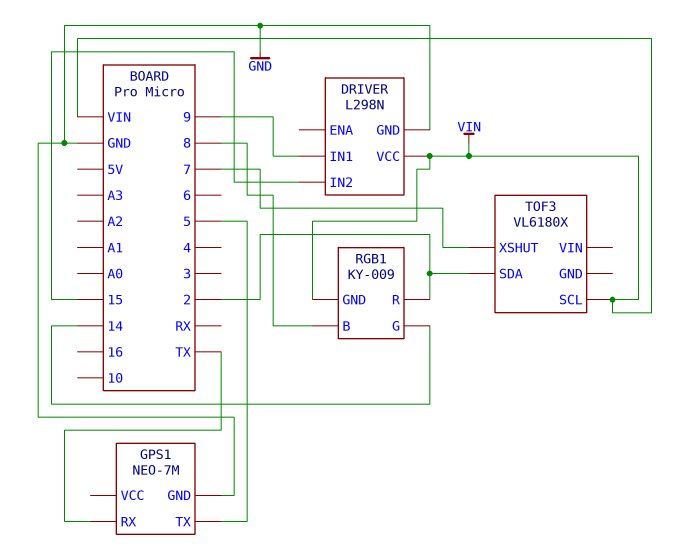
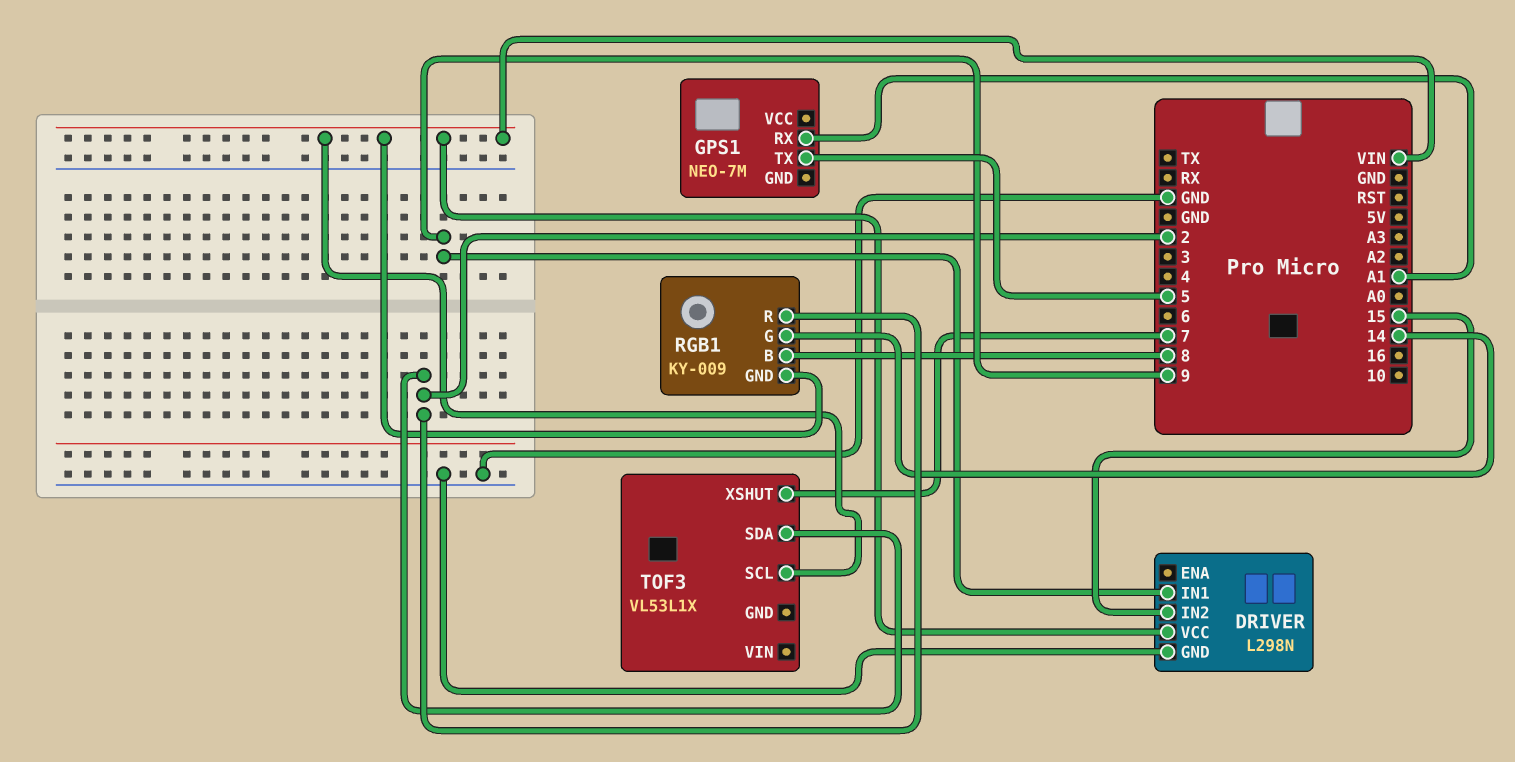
GPS1 pin GND: GND -> none
GPS1 pin RX: TX -> A1
TOF3: VL6180X -> VL53L1X

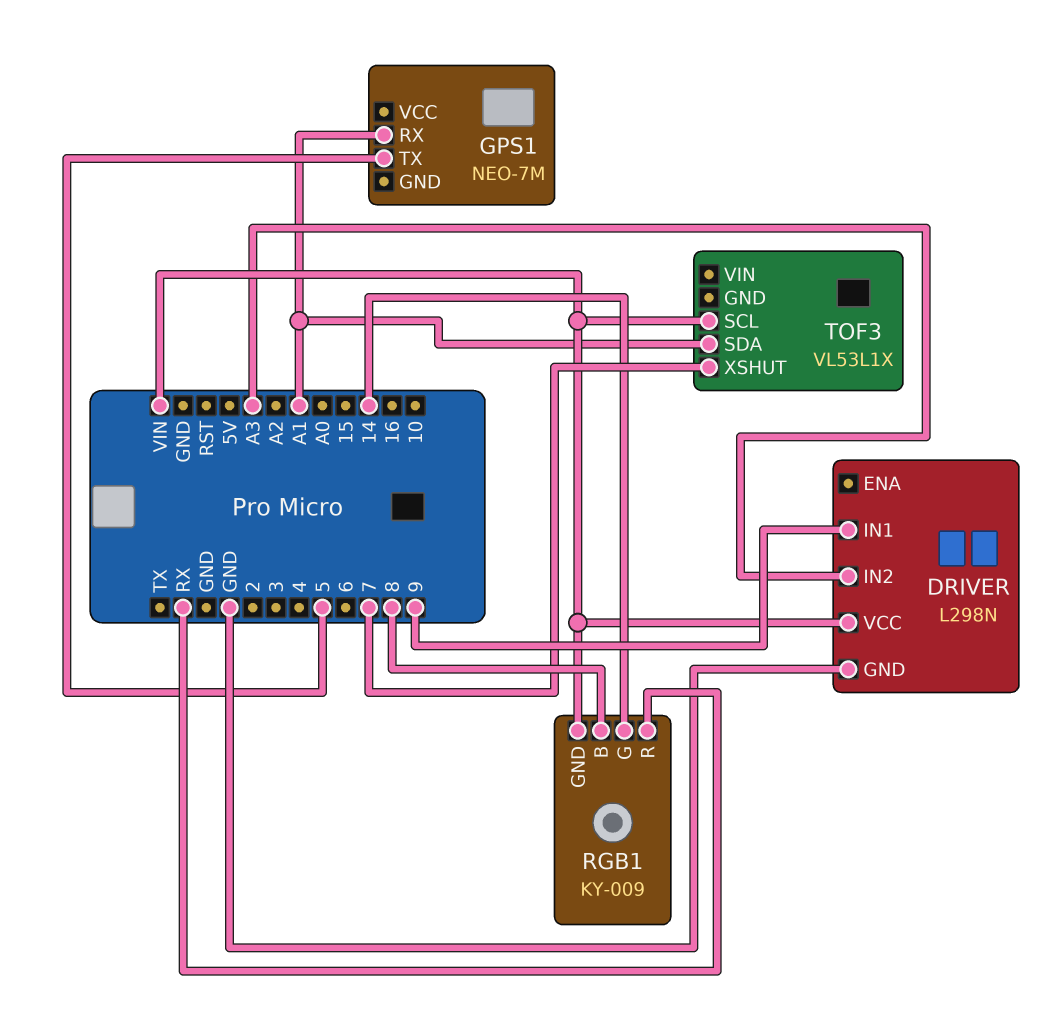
DRIVER pin IN2: 15 -> A3
RGB1 pin R: 2 -> RX
TOF3 pin SDA: 2 -> A1

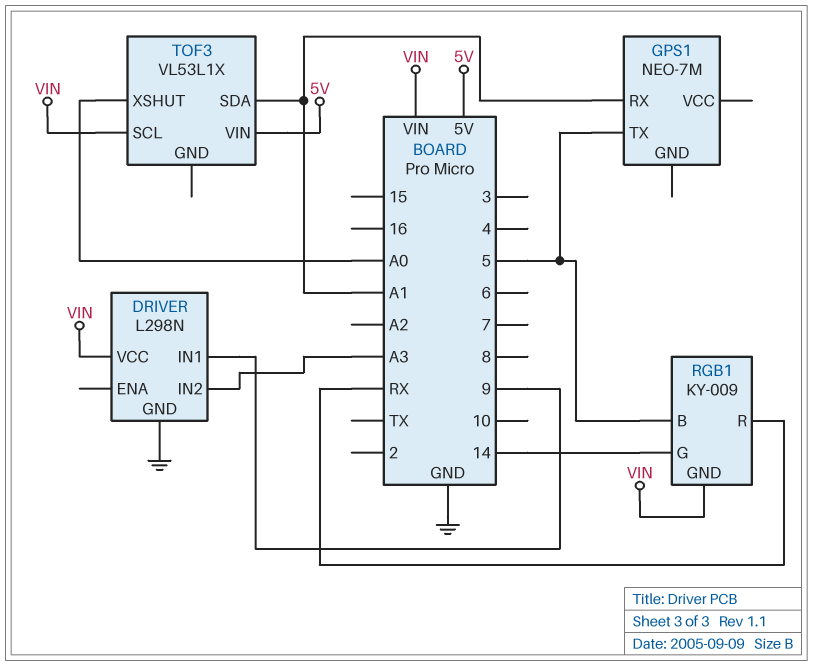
RGB1 pin B: 8 -> 5
TOF3 pin VIN: none -> 5V
TOF3 pin XSHUT: 7 -> A0

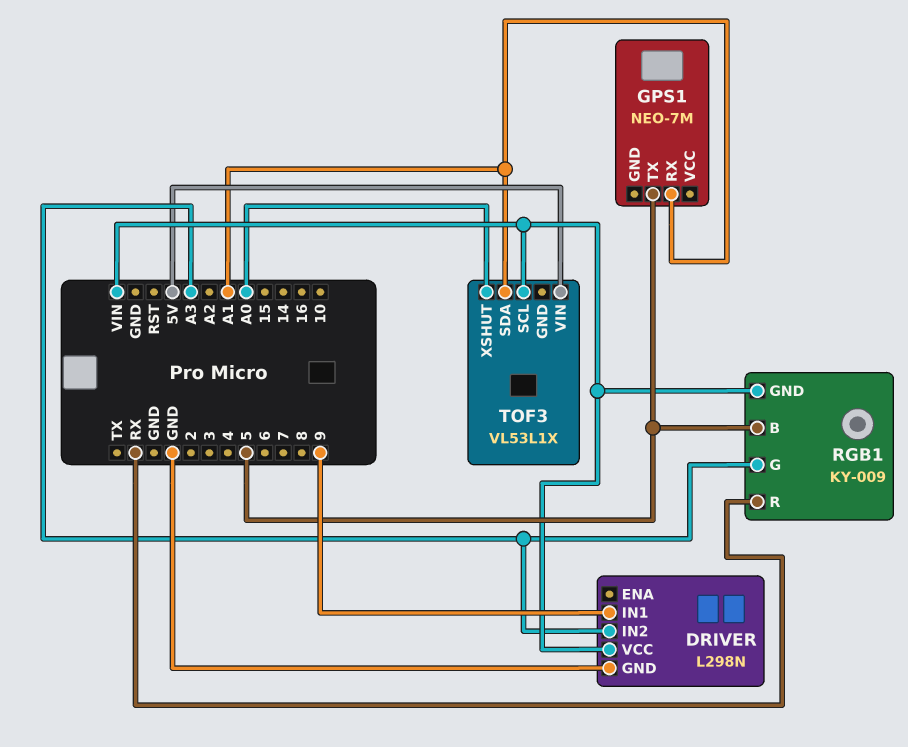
RGB1 pin G: 14 -> A3

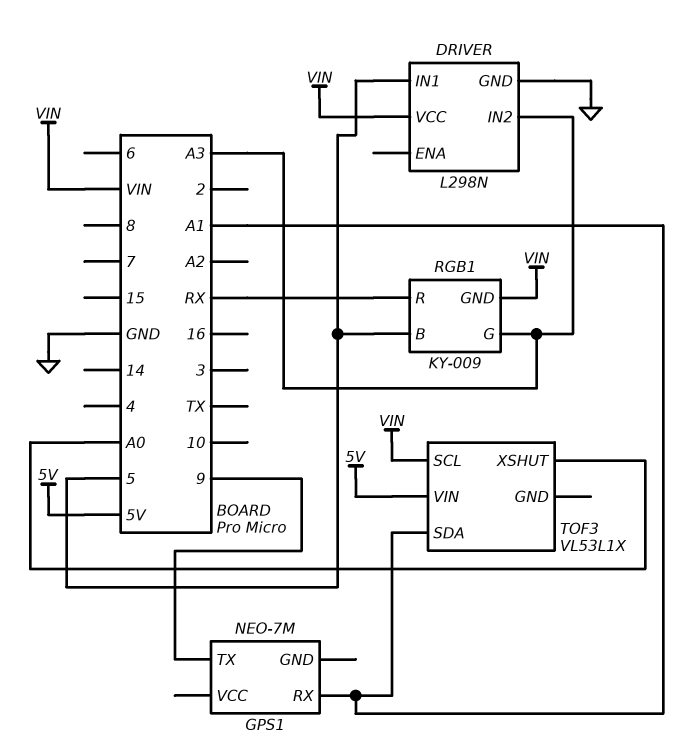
DRIVER pin IN1: 9 -> 5
GPS1 pin TX: 5 -> 9

